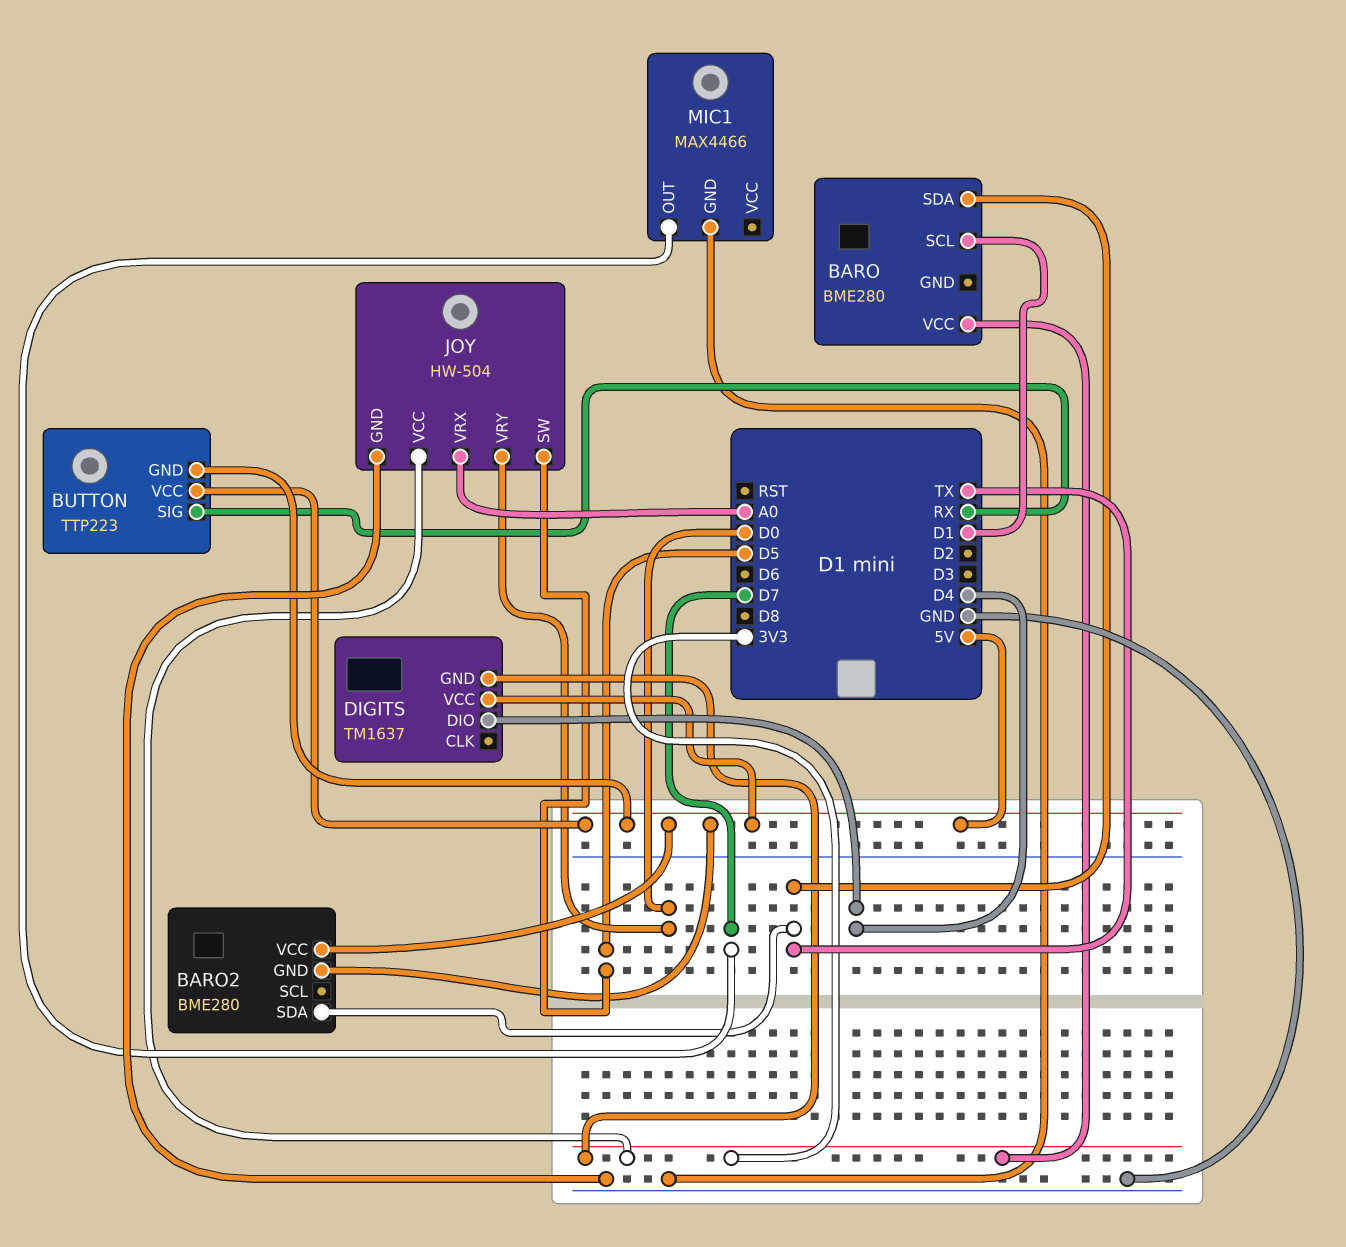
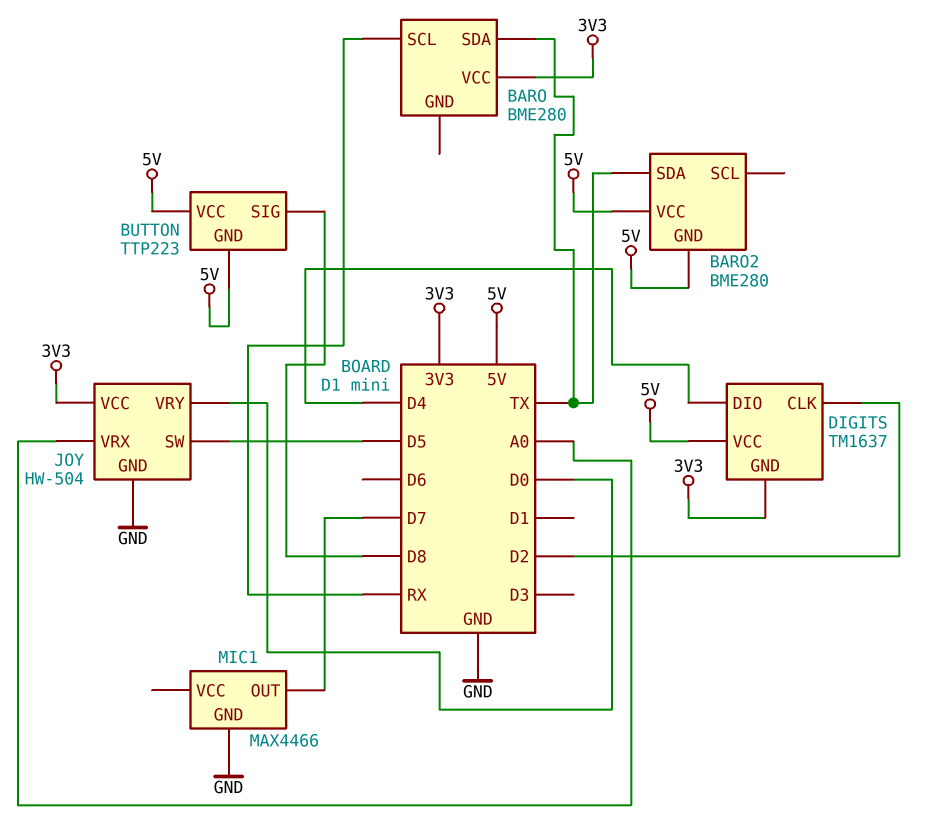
BARO pin SCL: D1 -> RX
BUTTON pin SIG: RX -> D8
DIGITS pin CLK: none -> D2

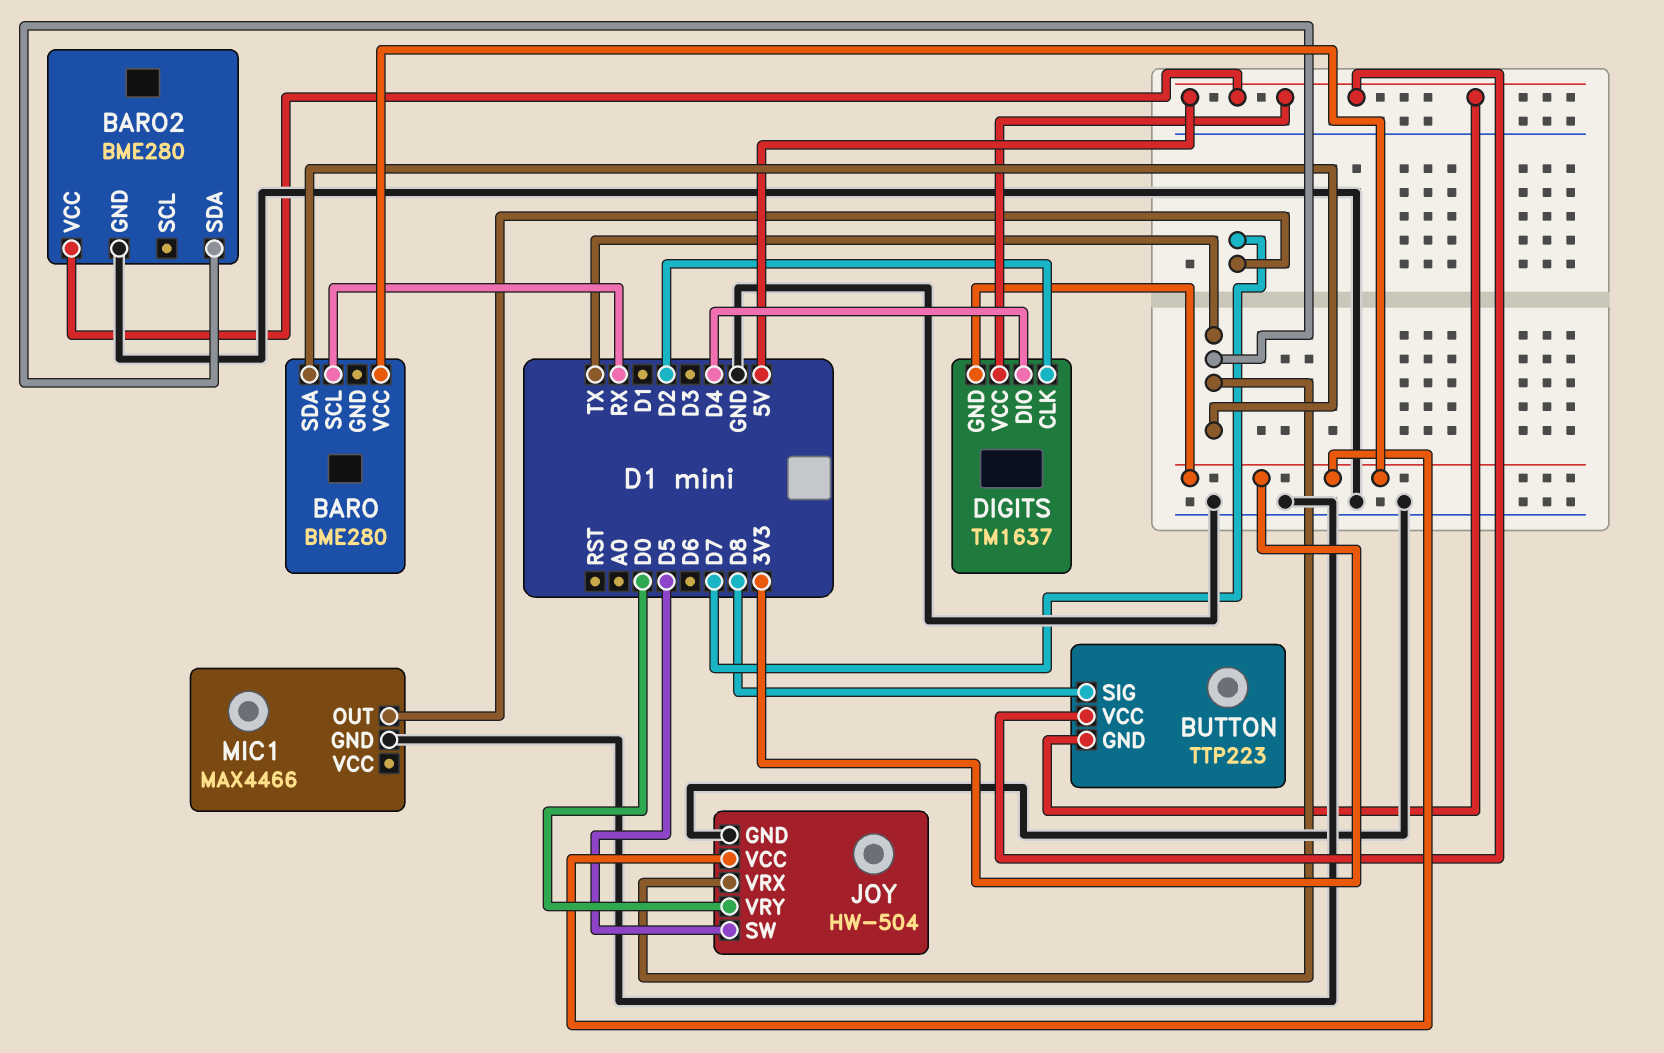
BARO2 pin GND: 5V -> GND
JOY pin VRX: A0 -> TX

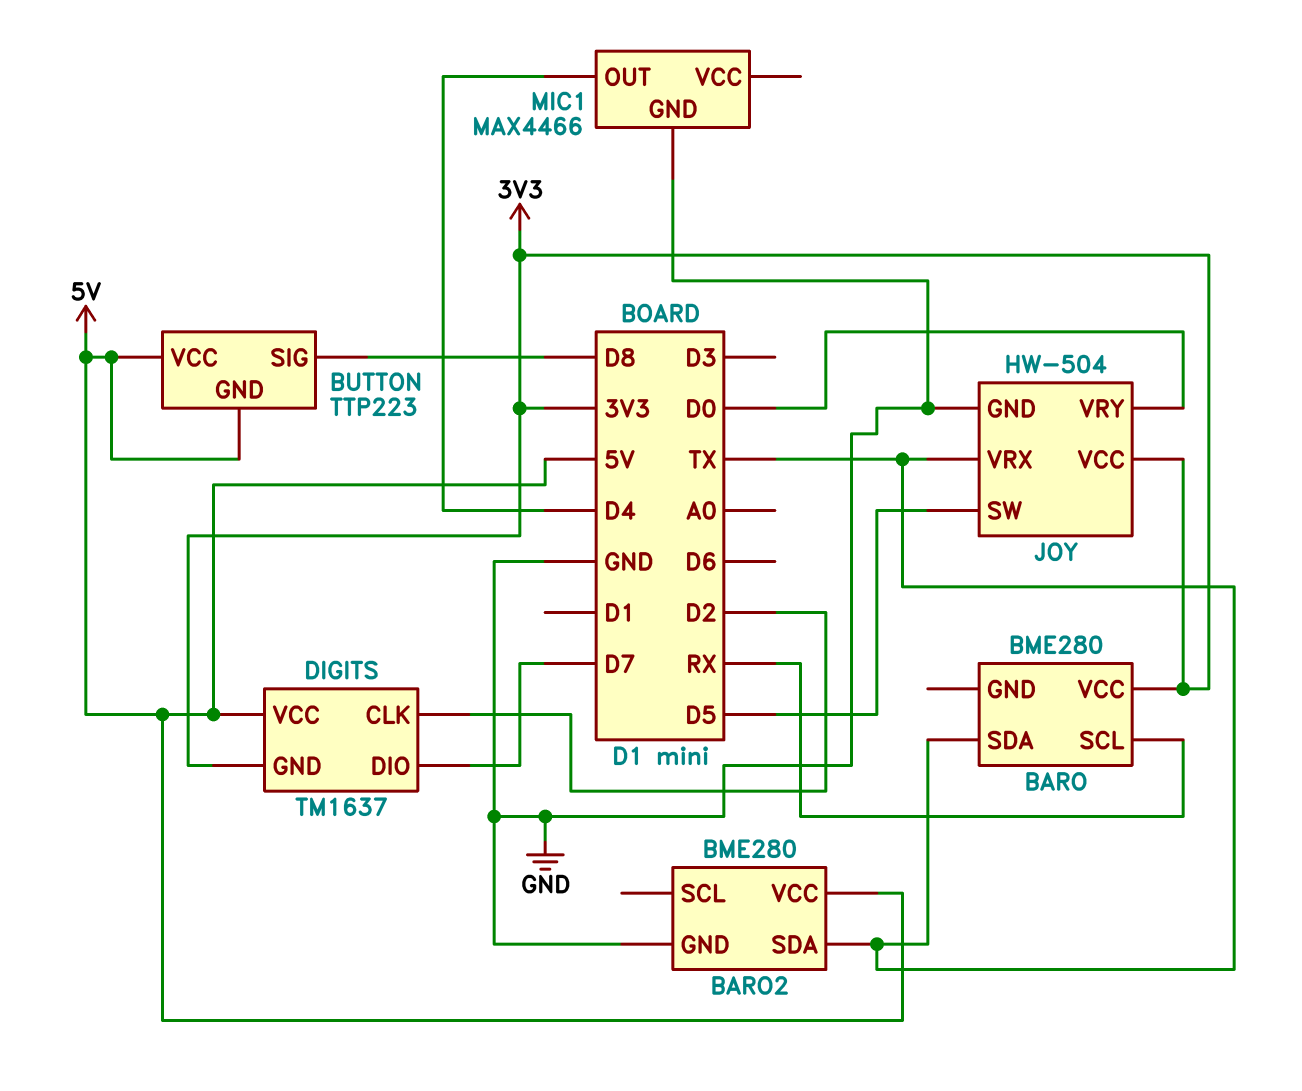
DIGITS pin DIO: D4 -> D7
MIC1 pin OUT: D7 -> D4

